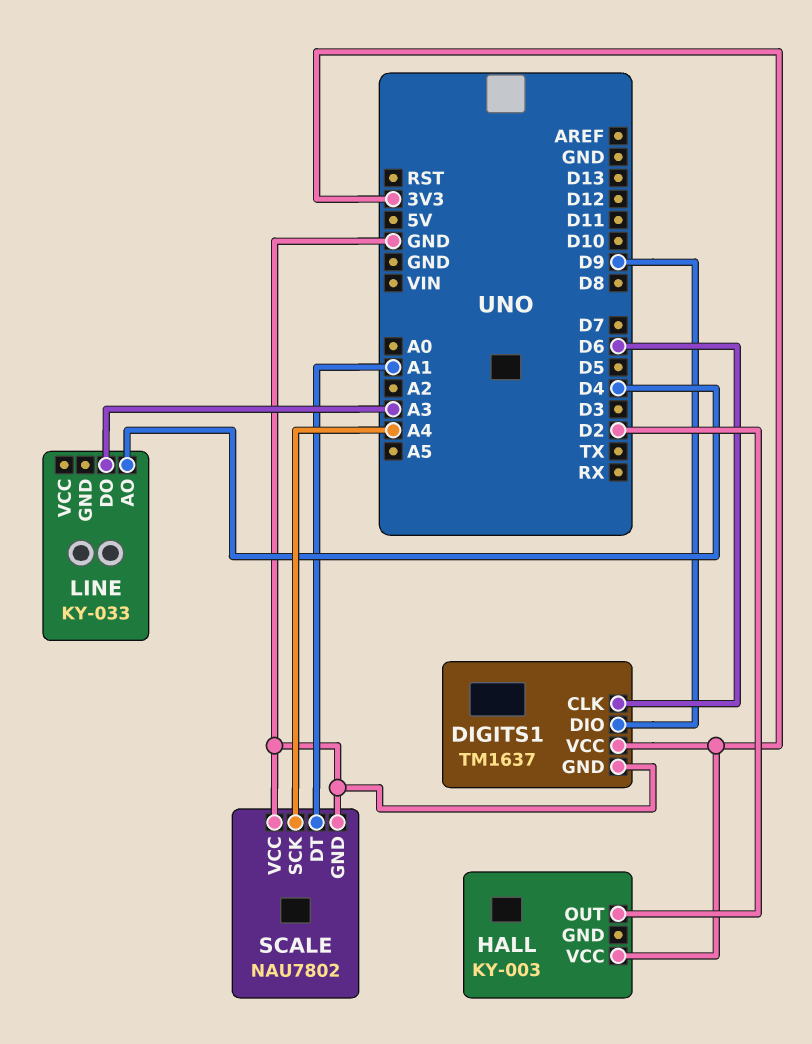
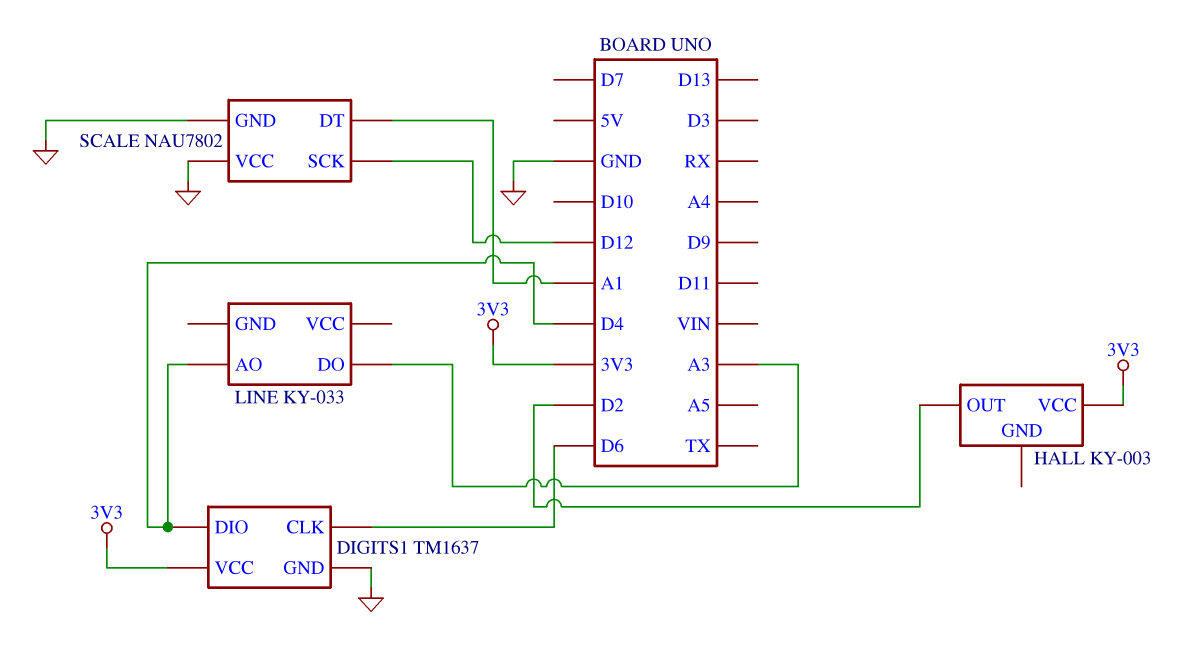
DIGITS1 pin DIO: D9 -> D4
SCALE pin SCK: A4 -> D12

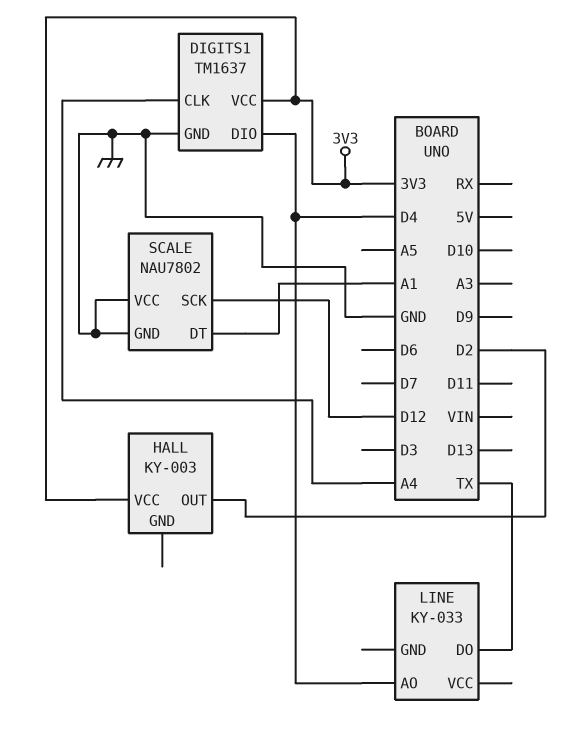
DIGITS1 pin CLK: D6 -> A4
LINE pin DO: A3 -> TX

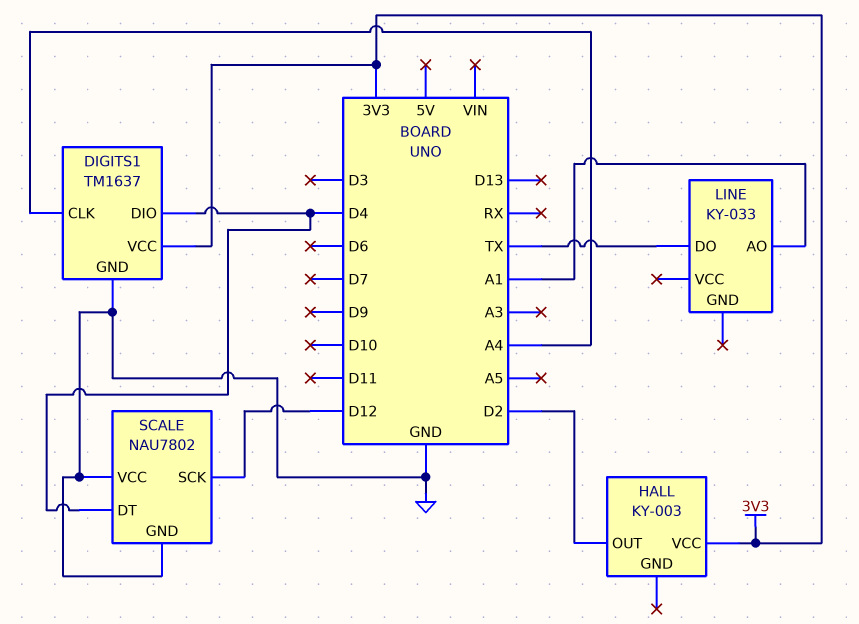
LINE pin AO: D4 -> A1
SCALE pin DT: A1 -> D4

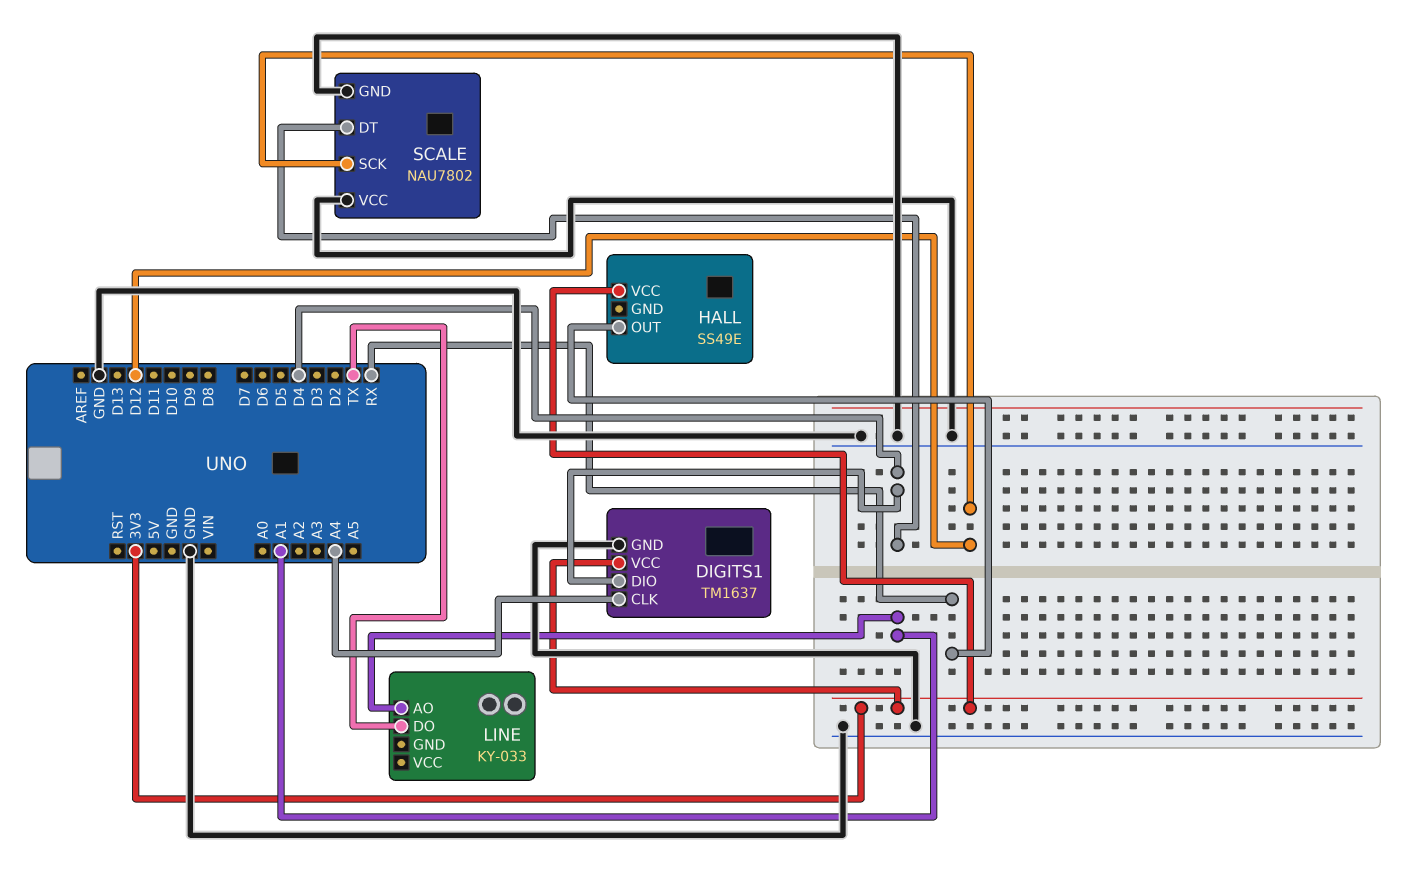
HALL: KY-003 -> SS49E
HALL pin OUT: D2 -> RX

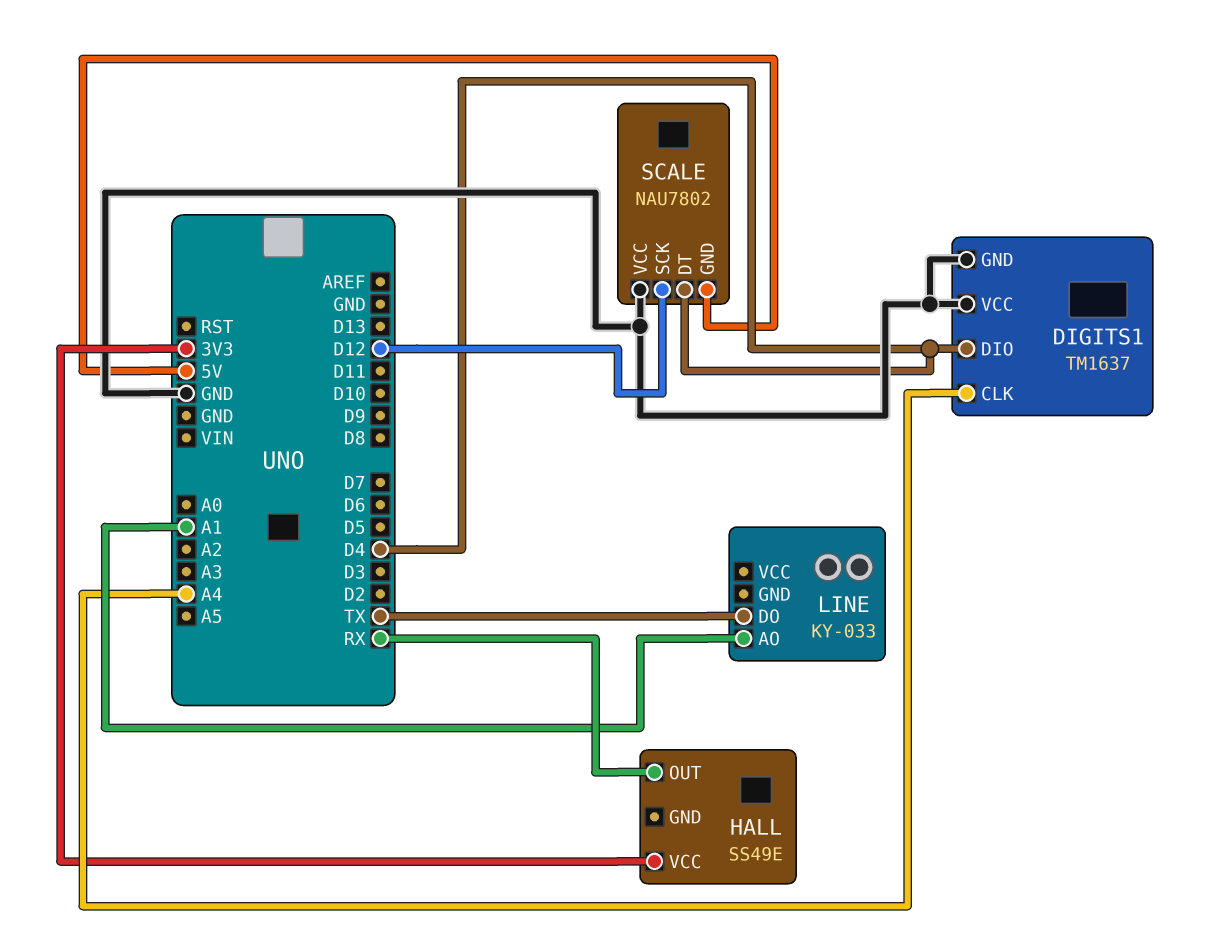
DIGITS1 pin VCC: 3V3 -> GND
SCALE pin GND: GND -> 5V

